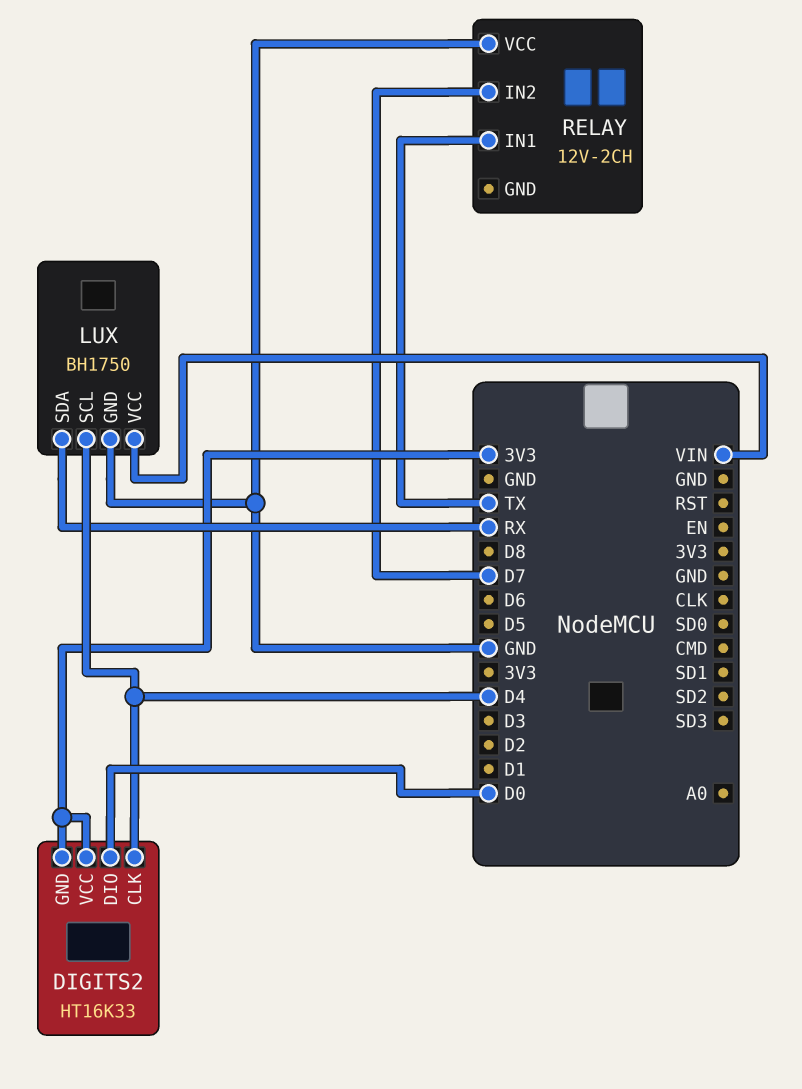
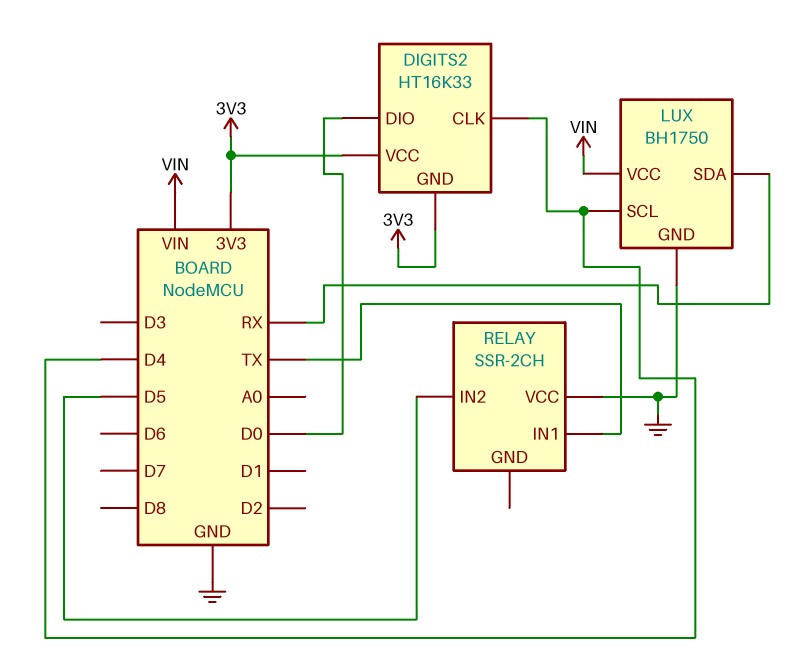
RELAY: 12V-2CH -> SSR-2CH
RELAY pin IN2: D7 -> D5

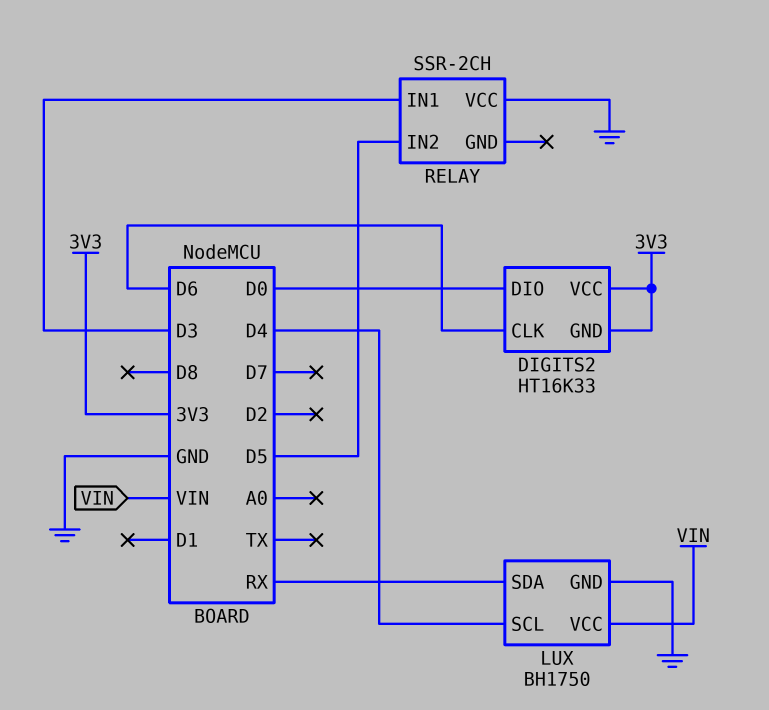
DIGITS2 pin CLK: D4 -> D6
RELAY pin IN1: TX -> D3

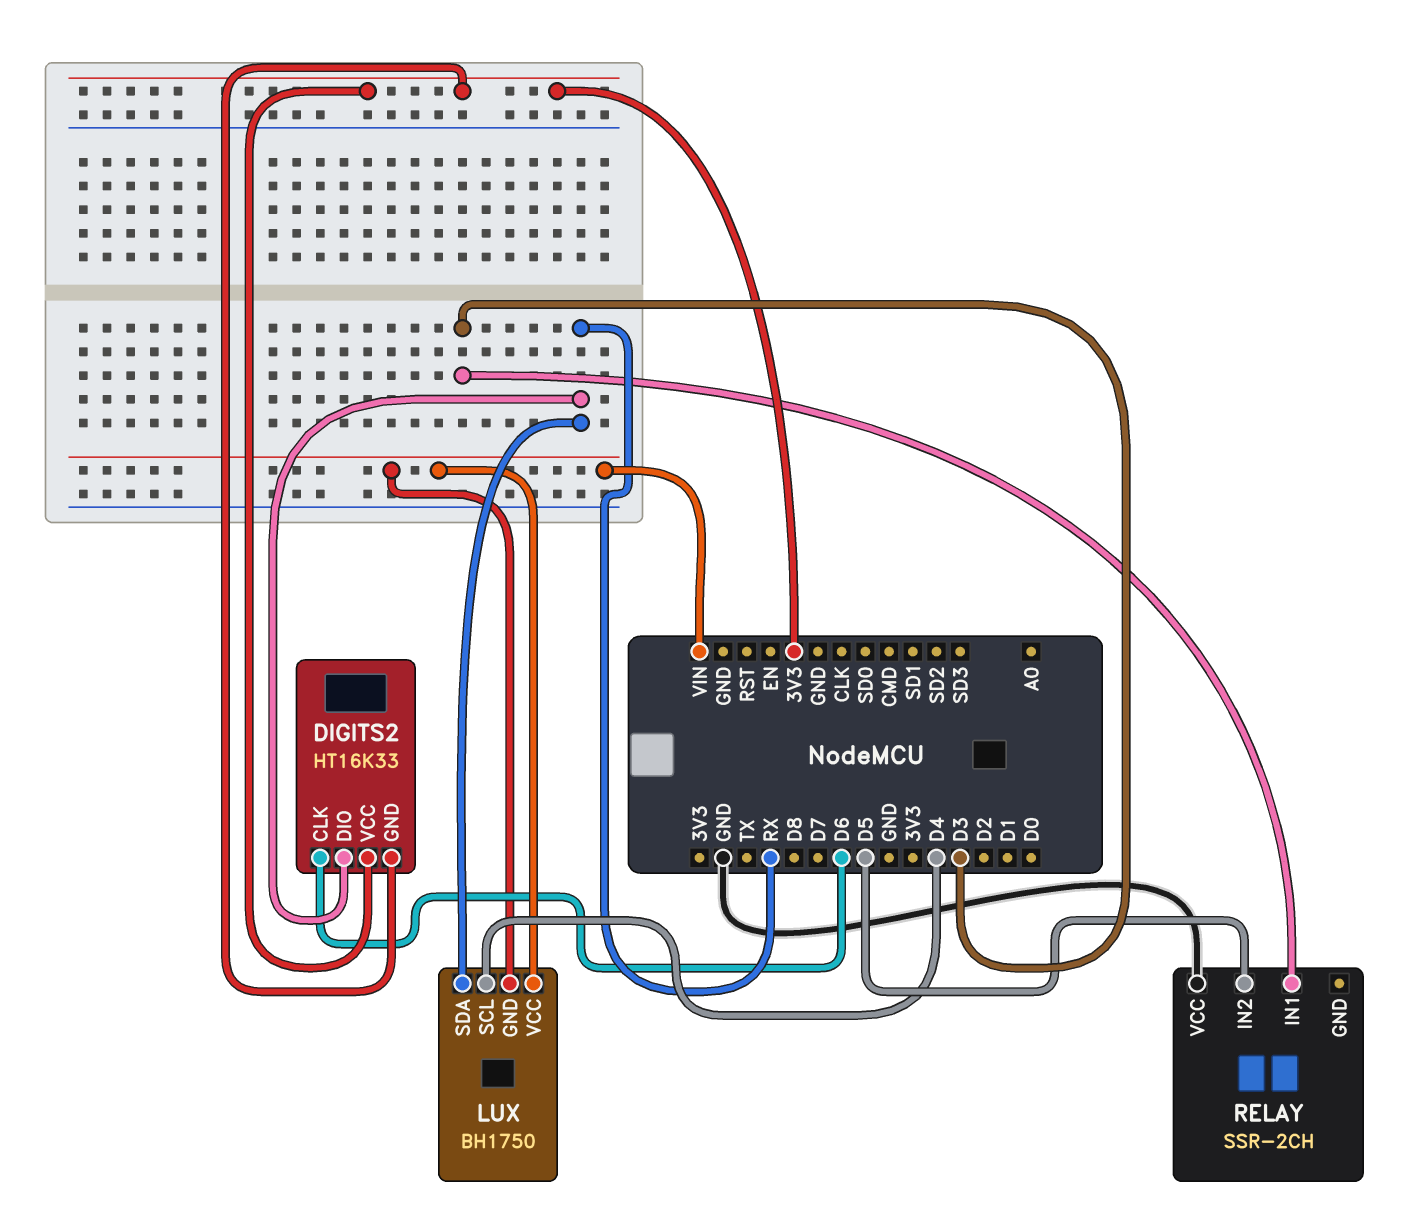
DIGITS2 pin DIO: D0 -> RX
LUX pin GND: GND -> VIN

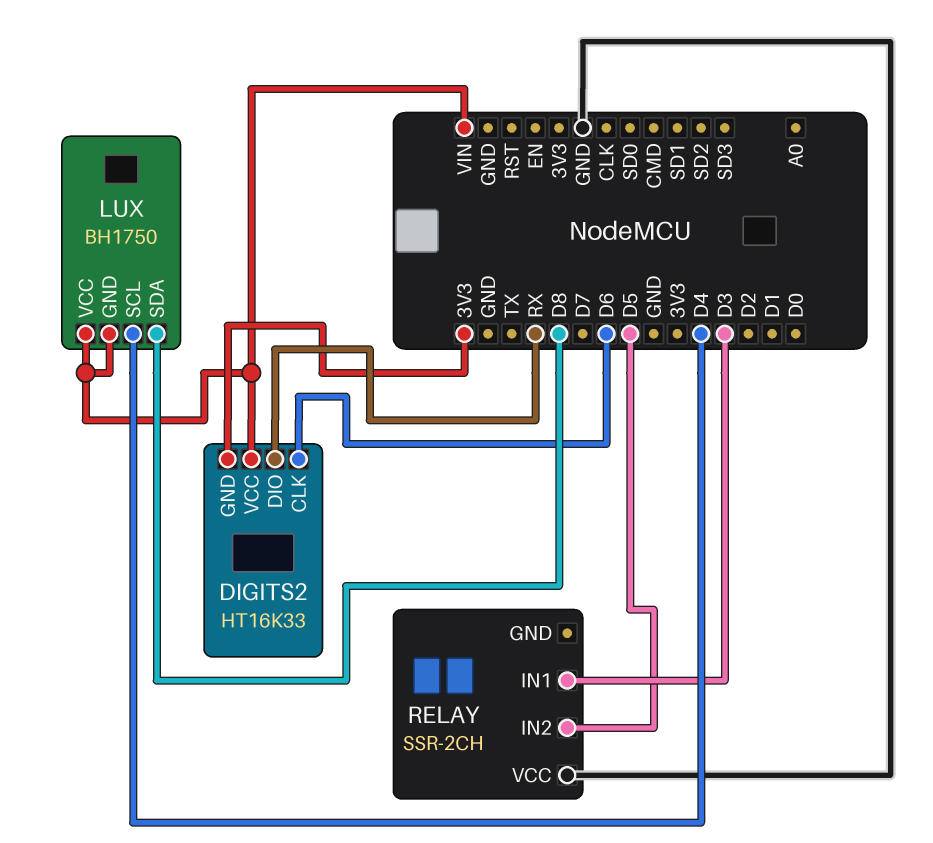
DIGITS2 pin VCC: 3V3 -> VIN
LUX pin SDA: RX -> D8

